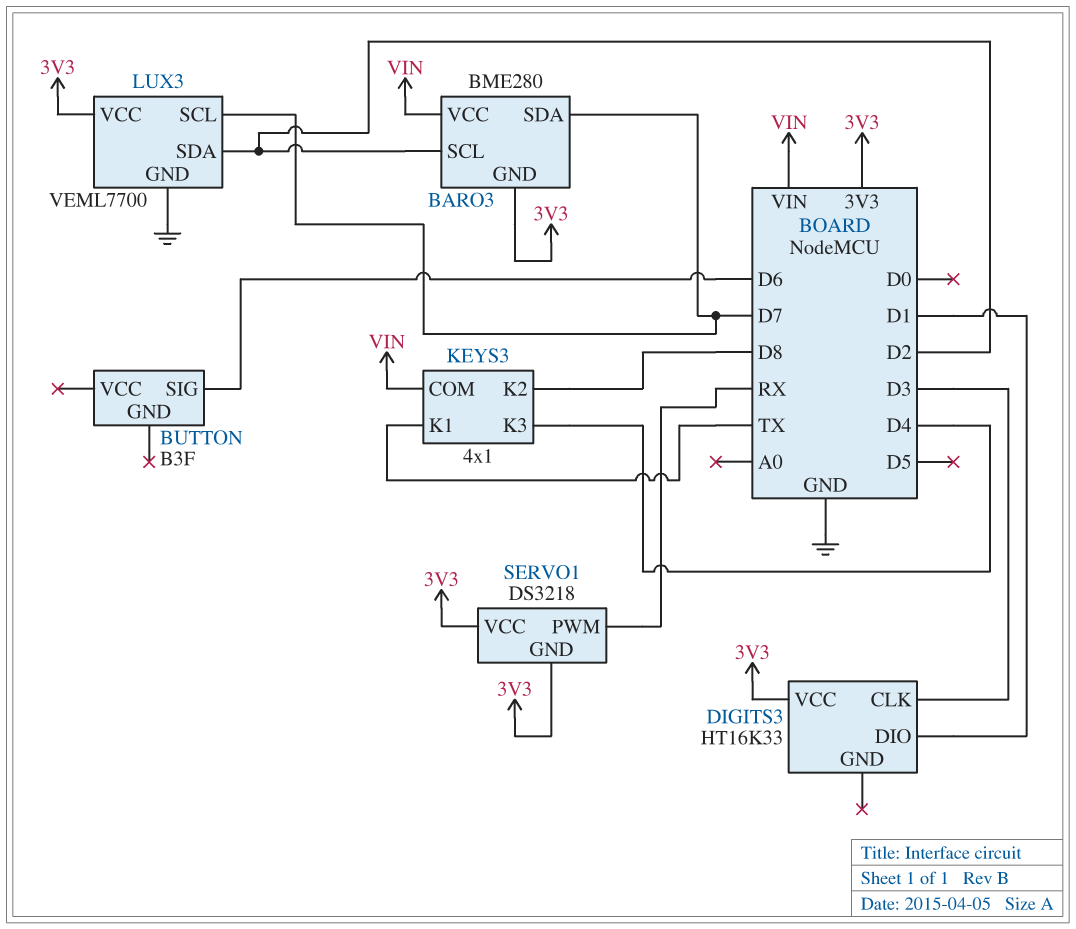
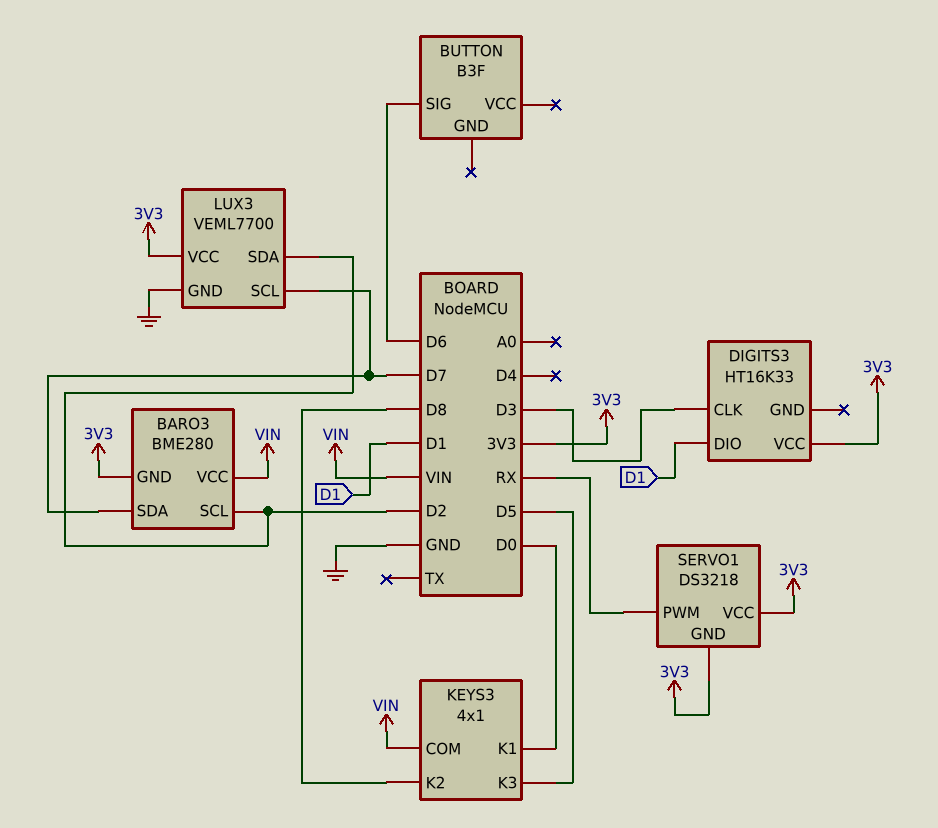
KEYS3 pin K1: TX -> D0
KEYS3 pin K3: D4 -> D5

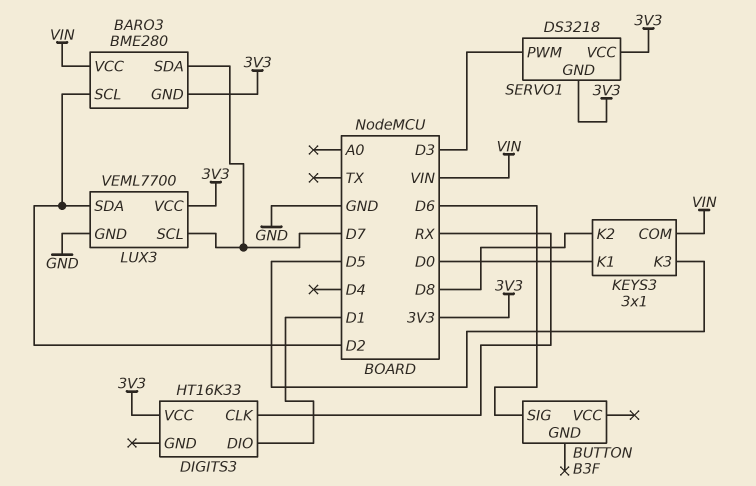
DIGITS3 pin CLK: D3 -> RX
KEYS3: 4x1 -> 3x1
SERVO1 pin PWM: RX -> D3

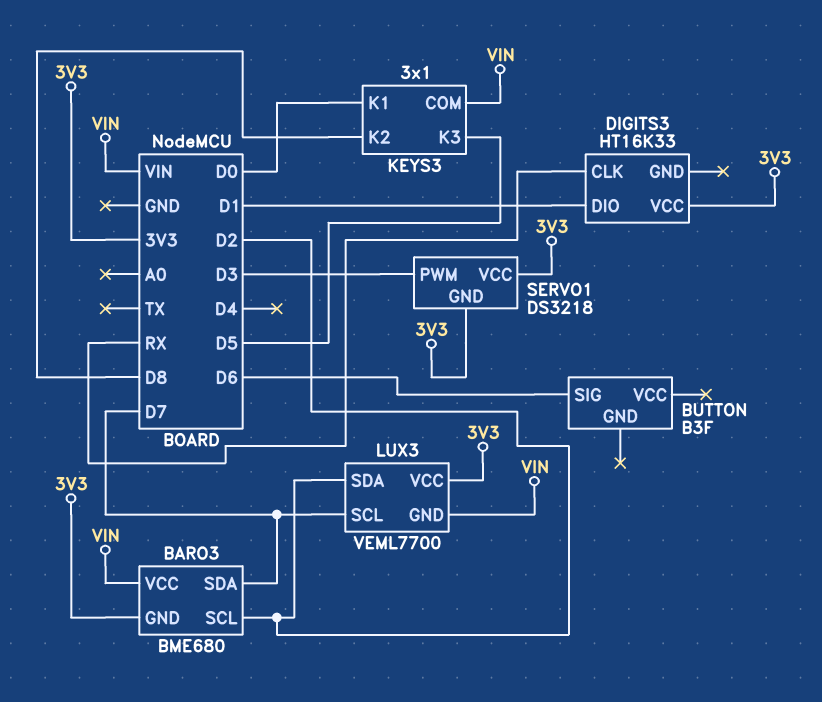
BARO3: BME280 -> BME680
LUX3 pin GND: GND -> VIN

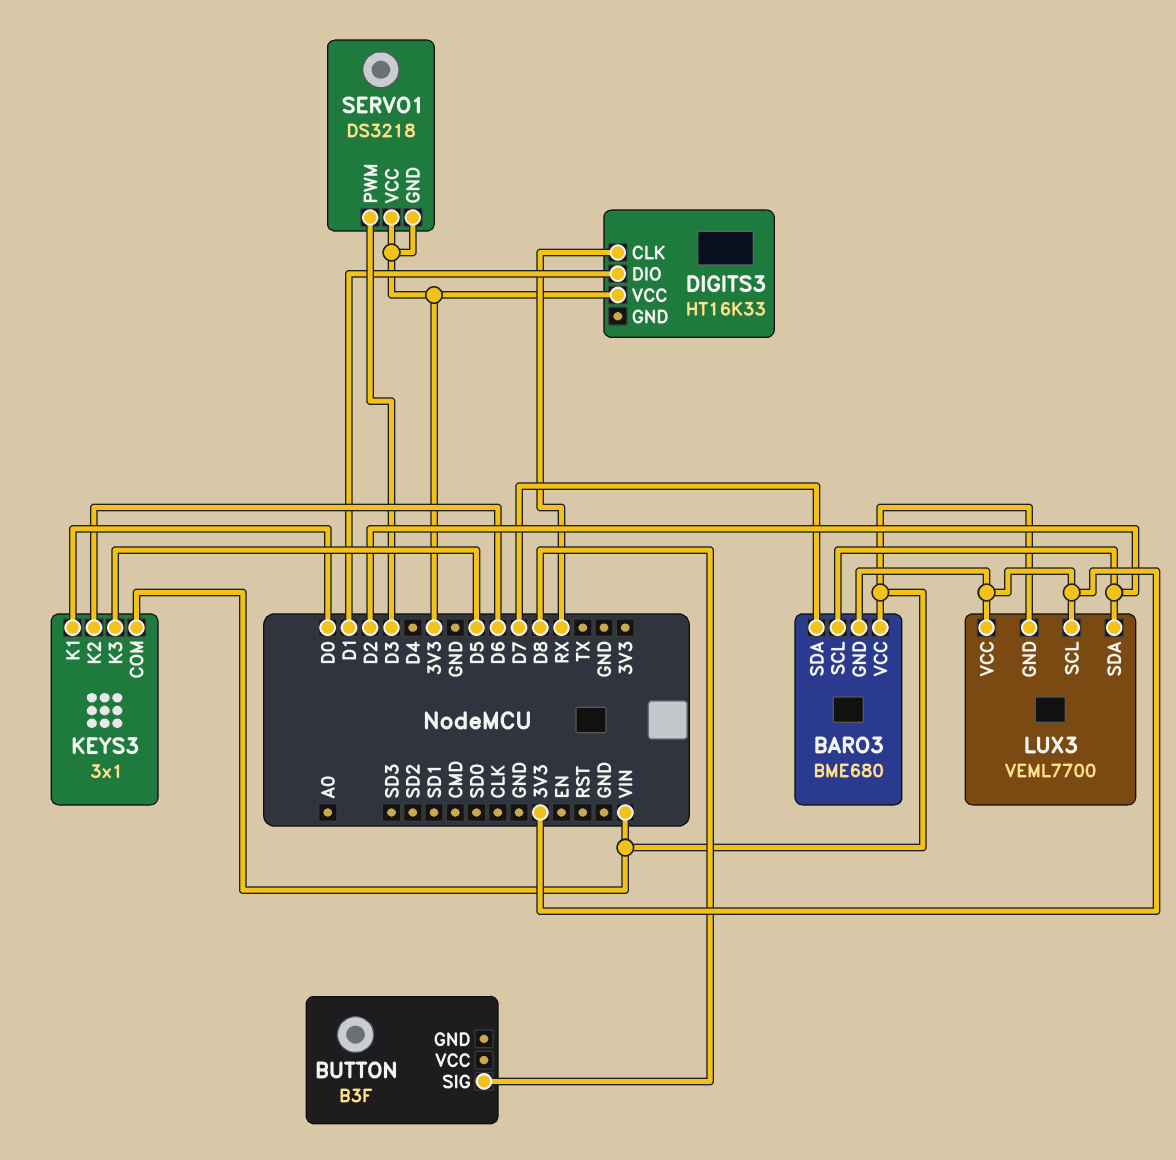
BUTTON pin SIG: D6 -> D8
KEYS3 pin K2: D8 -> D6
LUX3 pin SCL: D7 -> 3V3

